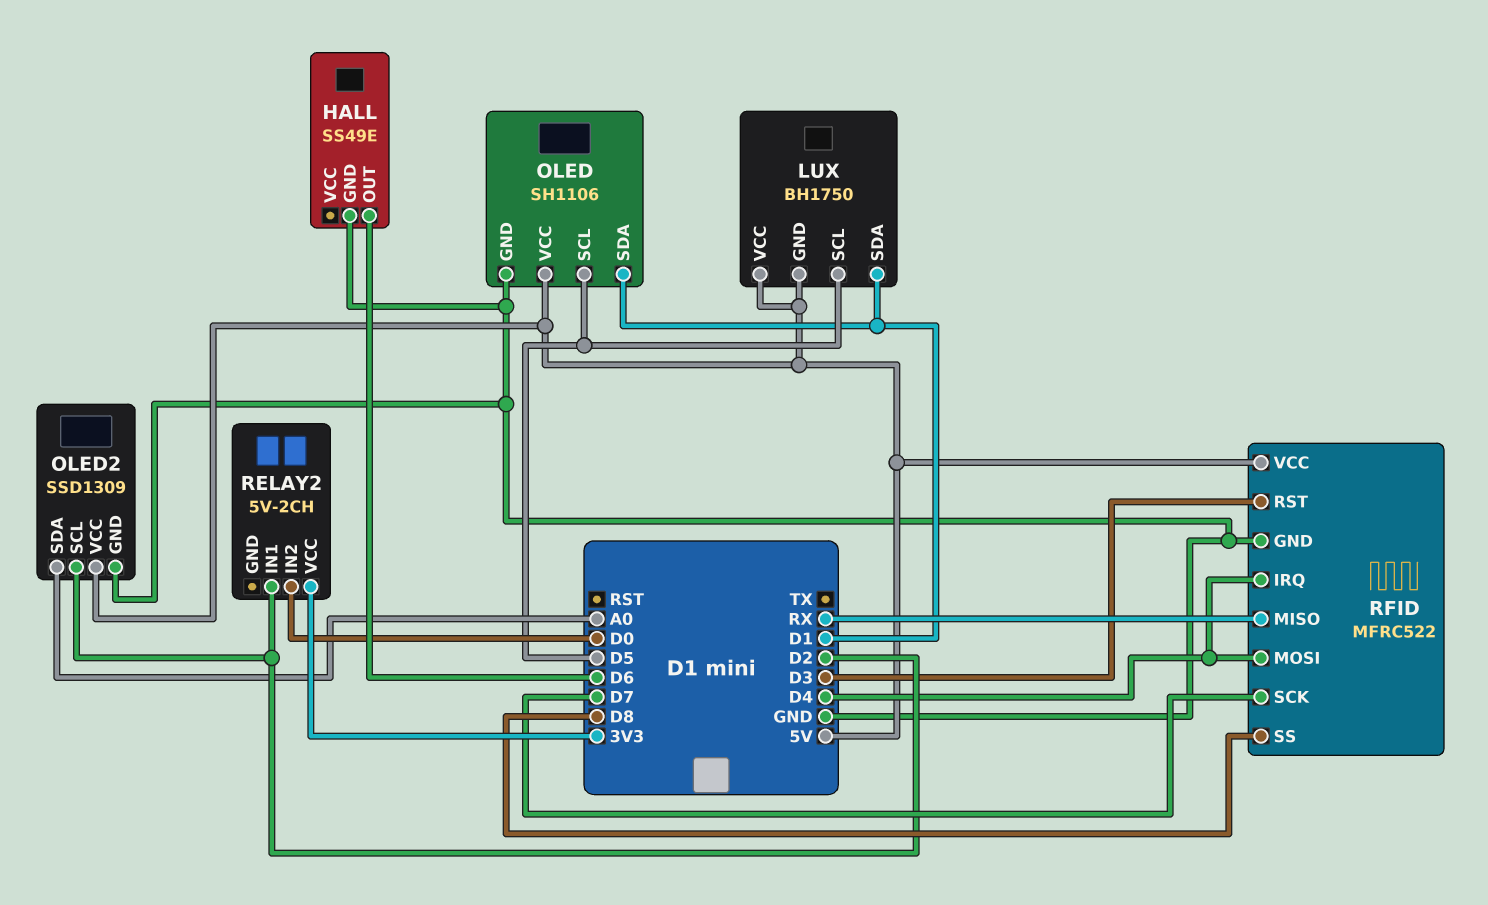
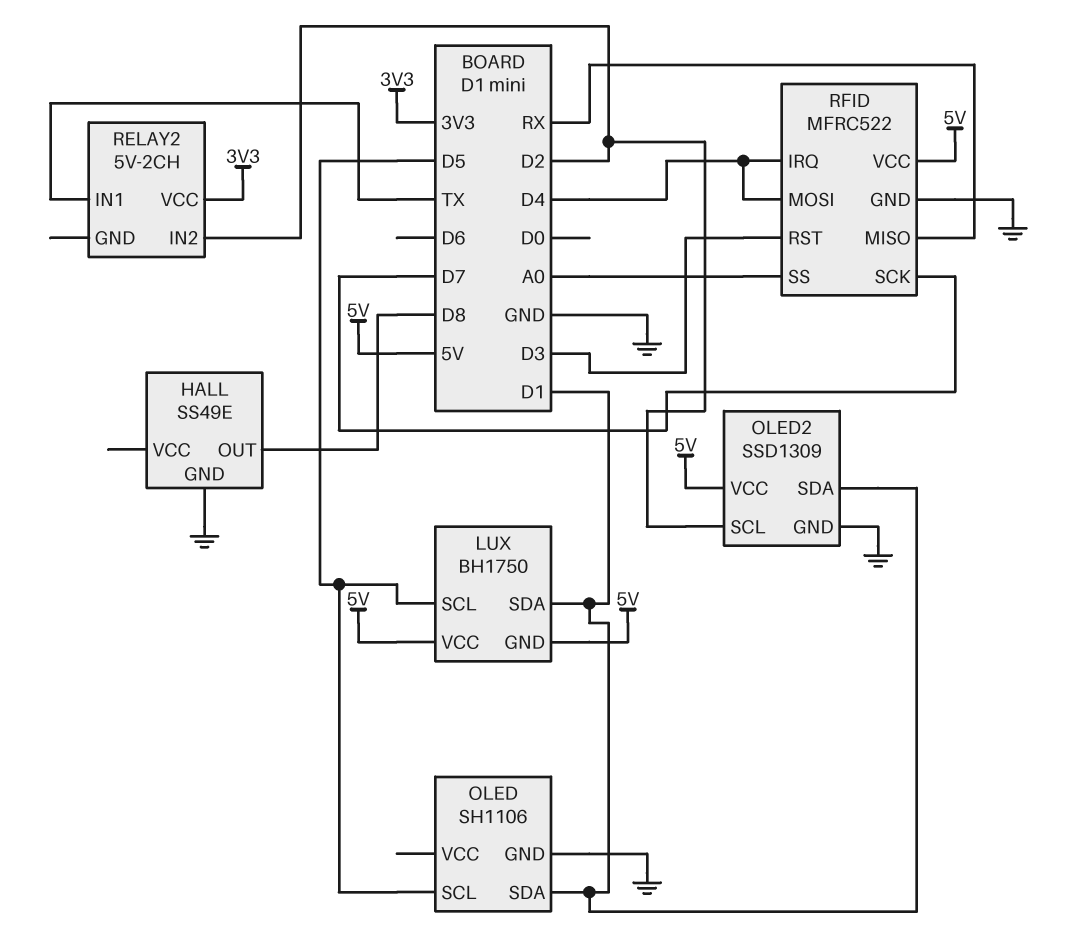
HALL pin OUT: D6 -> D8
OLED pin VCC: 5V -> none
OLED2 pin SDA: A0 -> D1
RELAY2 pin IN1: D2 -> TX
RELAY2 pin IN2: D0 -> D2
RFID pin SS: D8 -> A0

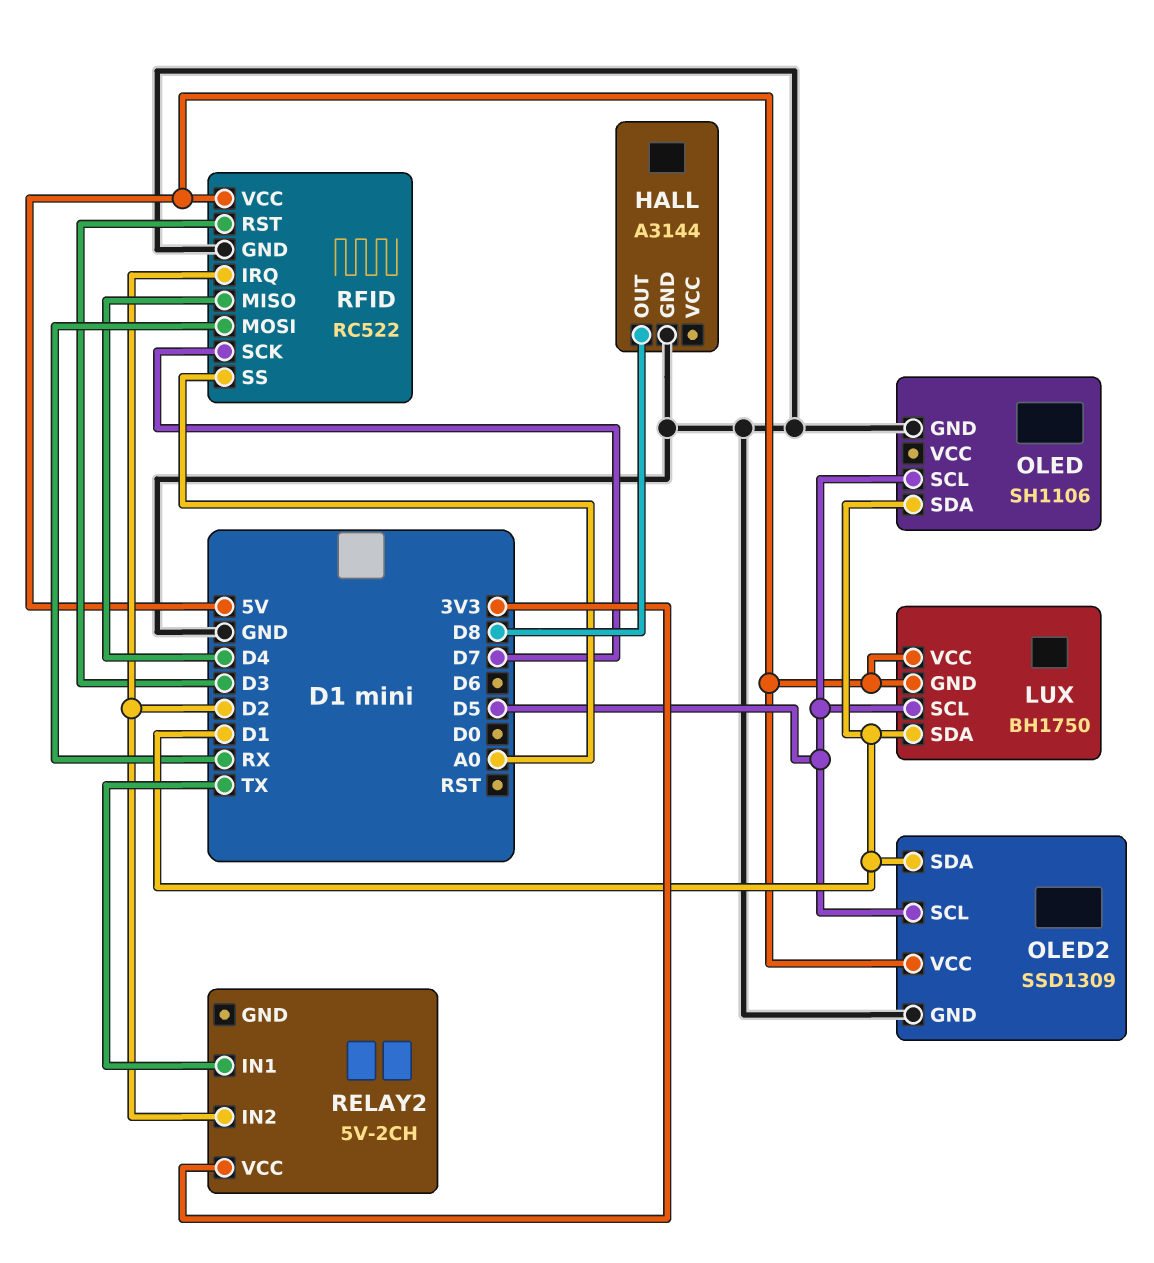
HALL: SS49E -> A3144
OLED2 pin SCL: D2 -> D5
RFID: MFRC522 -> RC522
RFID pin IRQ: D4 -> D2
RFID pin MISO: RX -> D4
RFID pin MOSI: D4 -> RX

